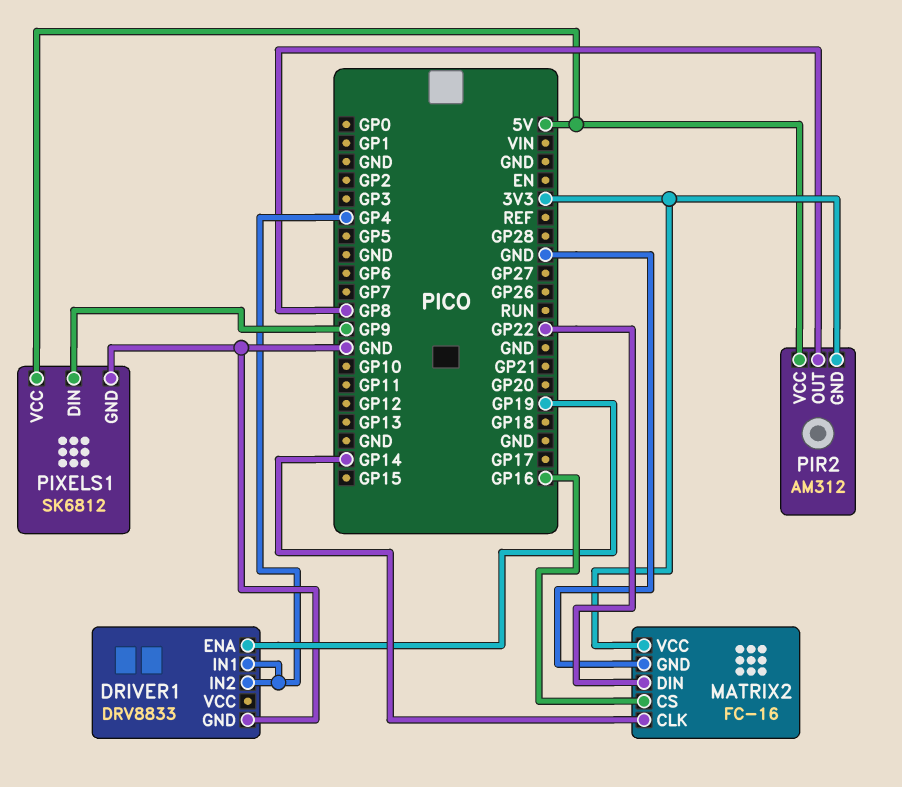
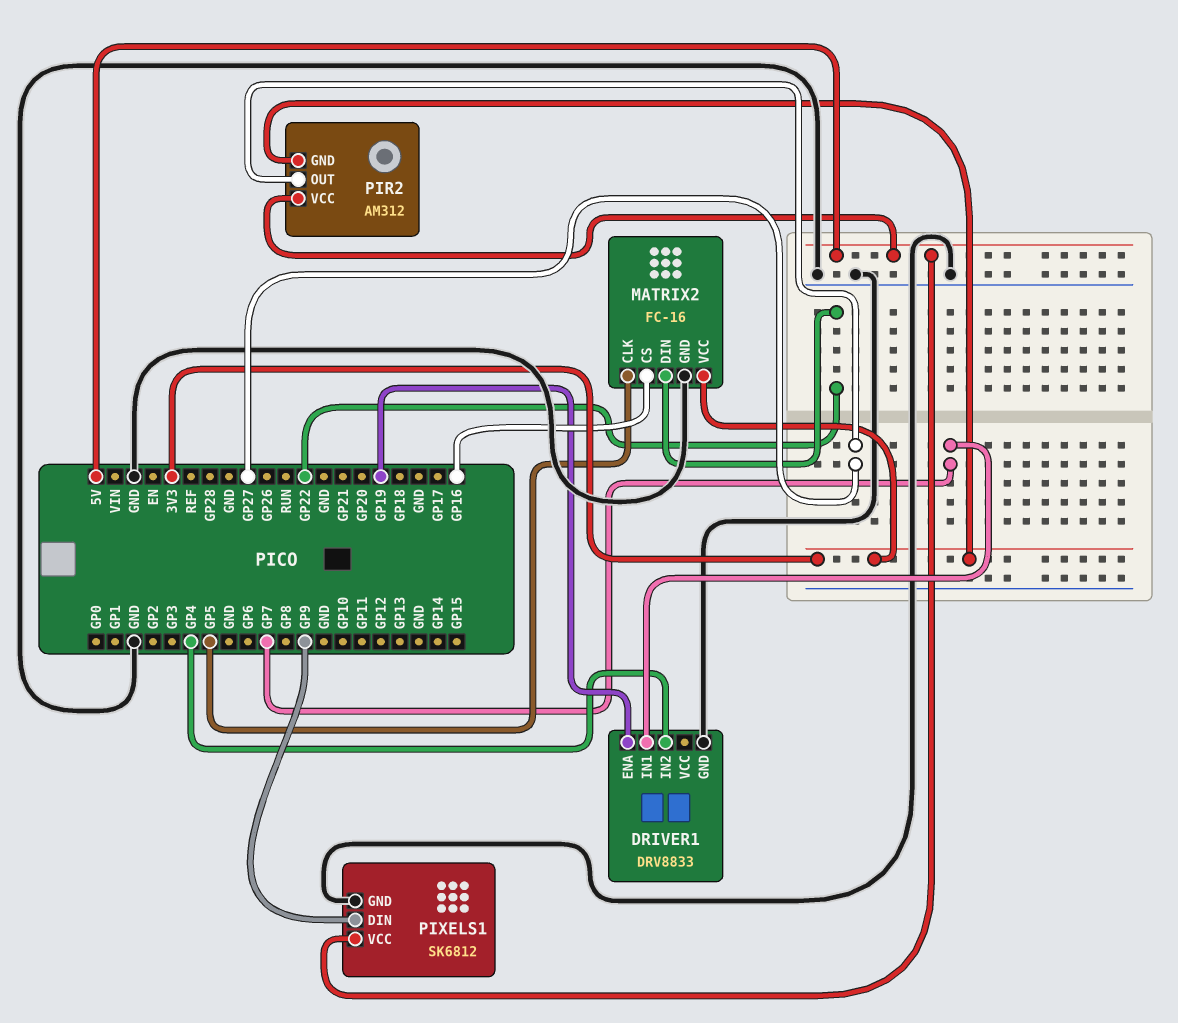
DRIVER1 pin IN1: GP4 -> GP7
MATRIX2 pin CLK: GP14 -> GP5
PIR2 pin OUT: GP8 -> GP27

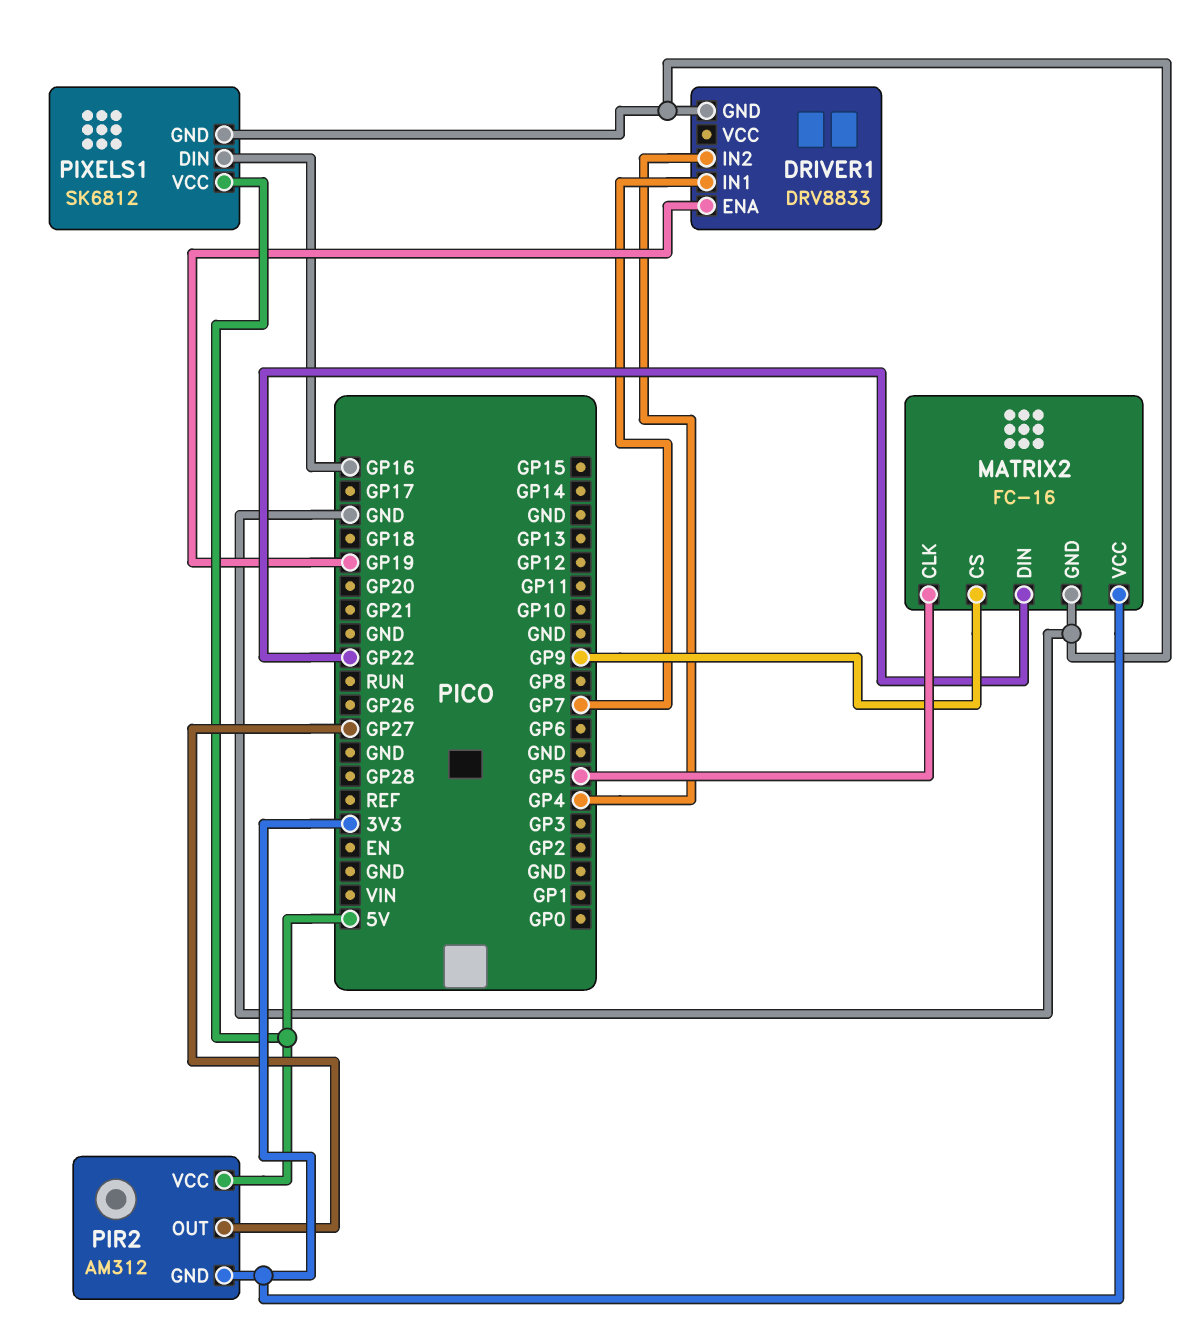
MATRIX2 pin CS: GP16 -> GP9
PIXELS1 pin DIN: GP9 -> GP16

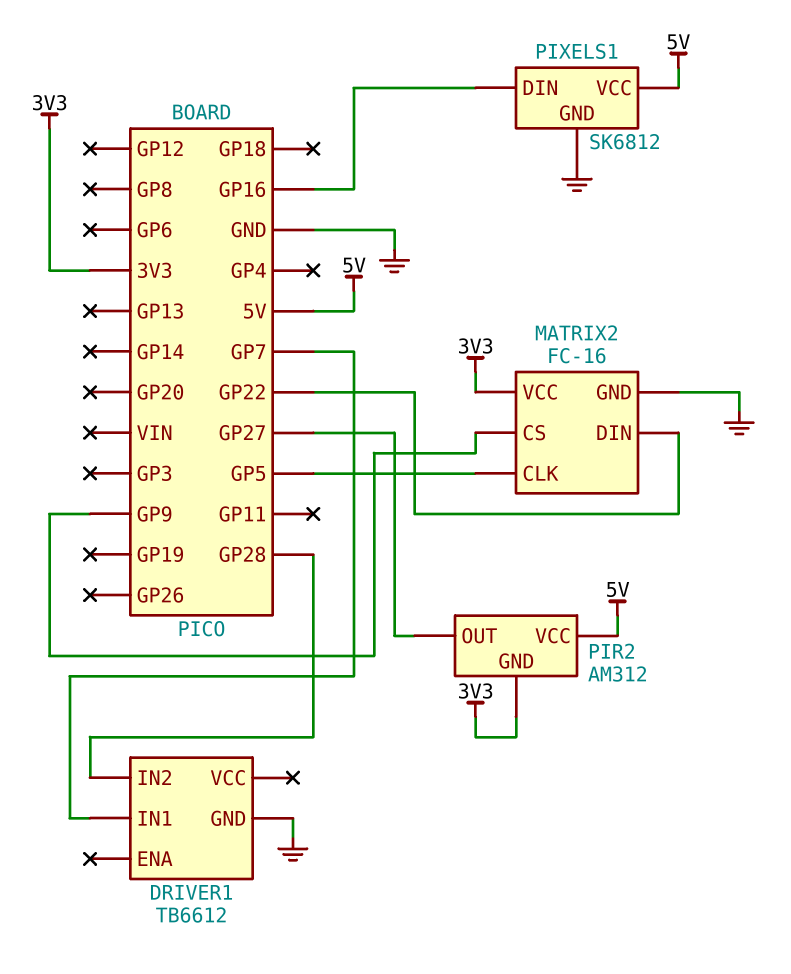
DRIVER1: DRV8833 -> TB6612
DRIVER1 pin ENA: GP19 -> none
DRIVER1 pin IN2: GP4 -> GP28

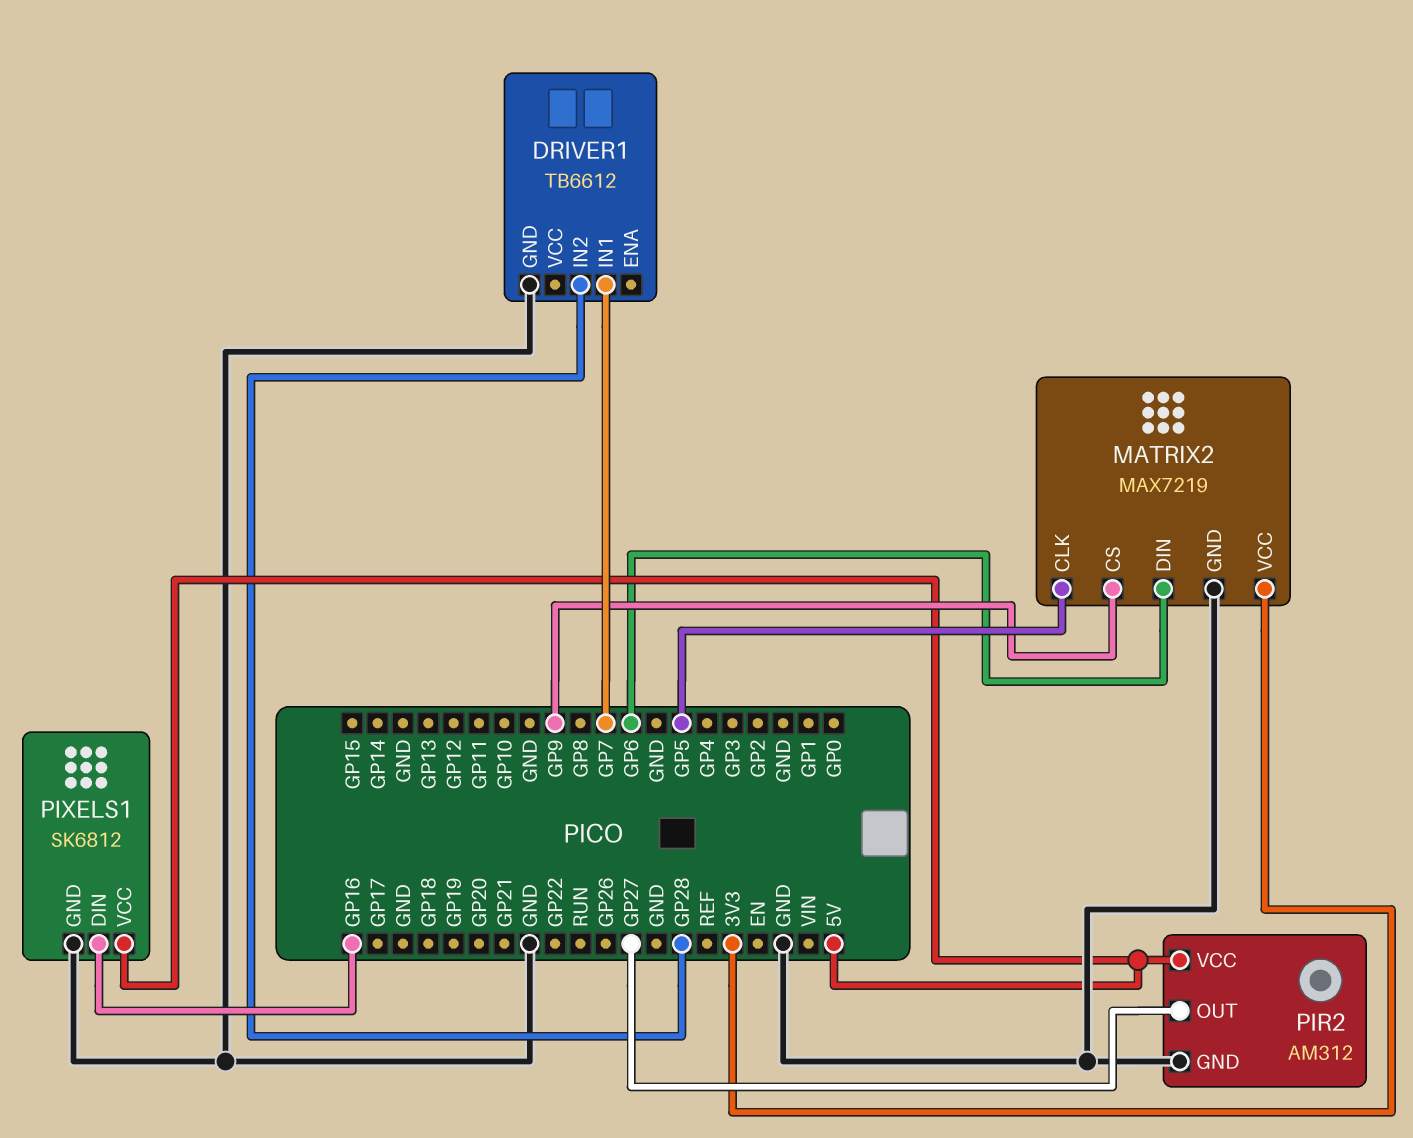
MATRIX2: FC-16 -> MAX7219
MATRIX2 pin DIN: GP22 -> GP6
PIR2 pin GND: 3V3 -> GND

